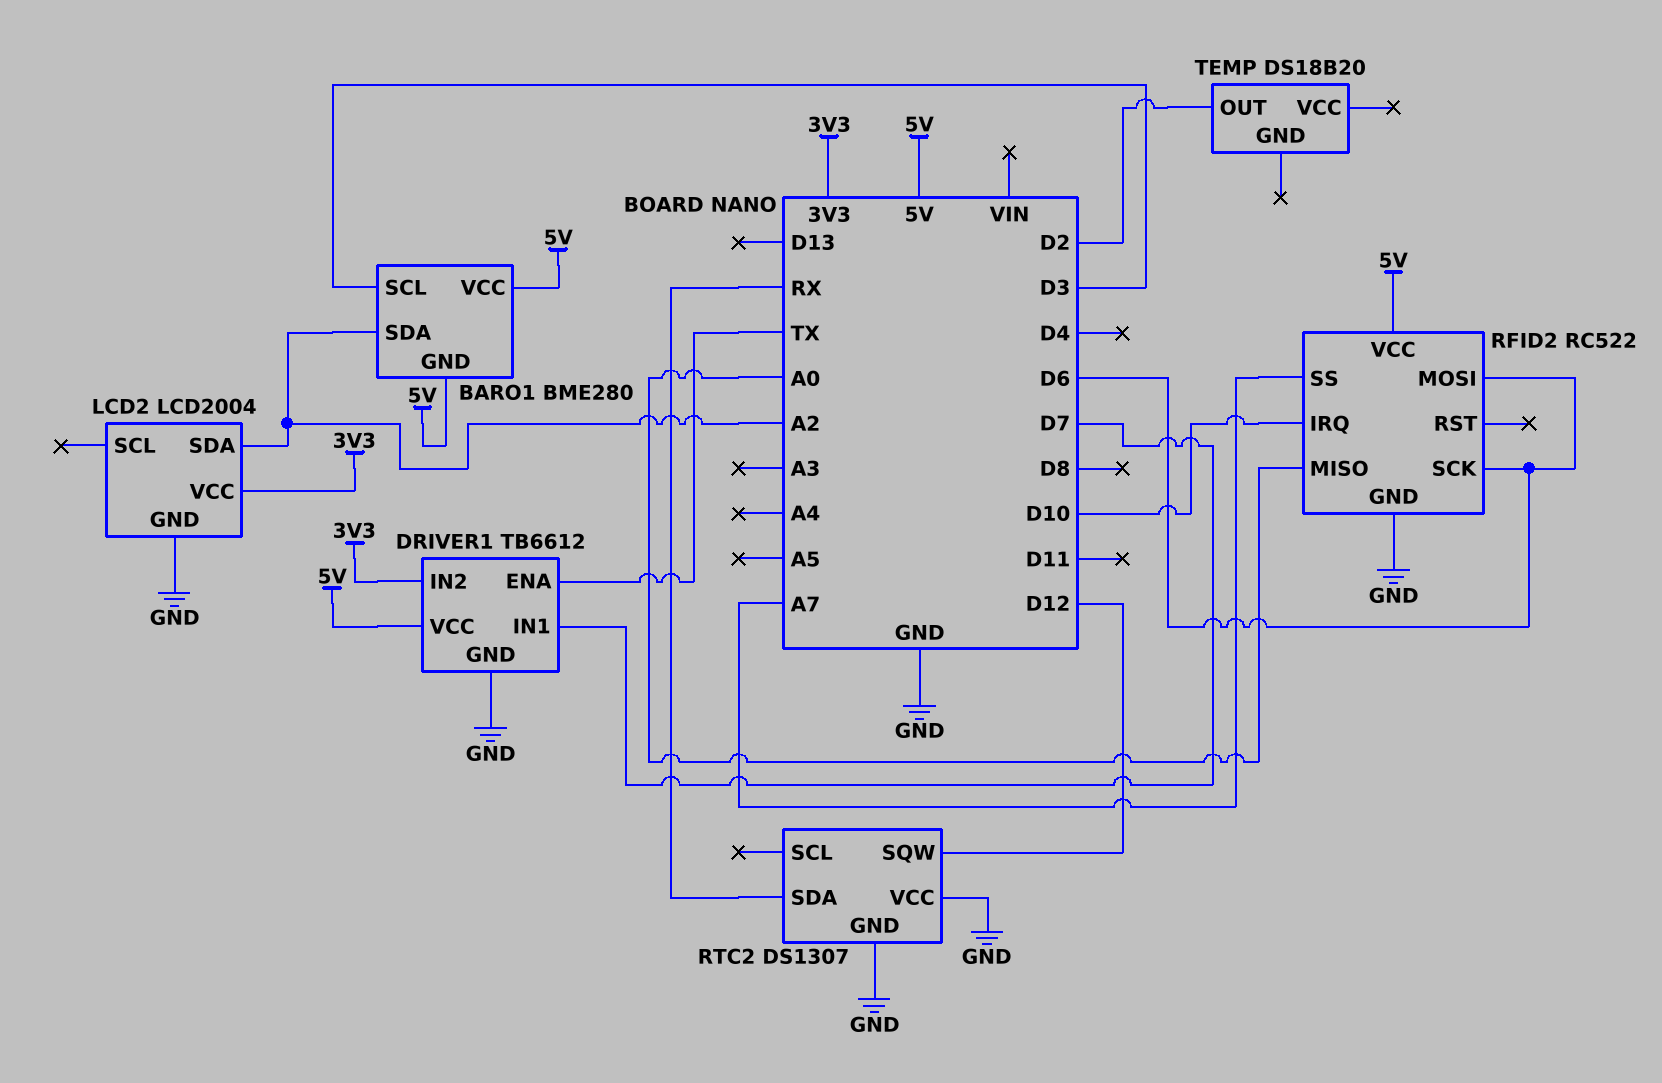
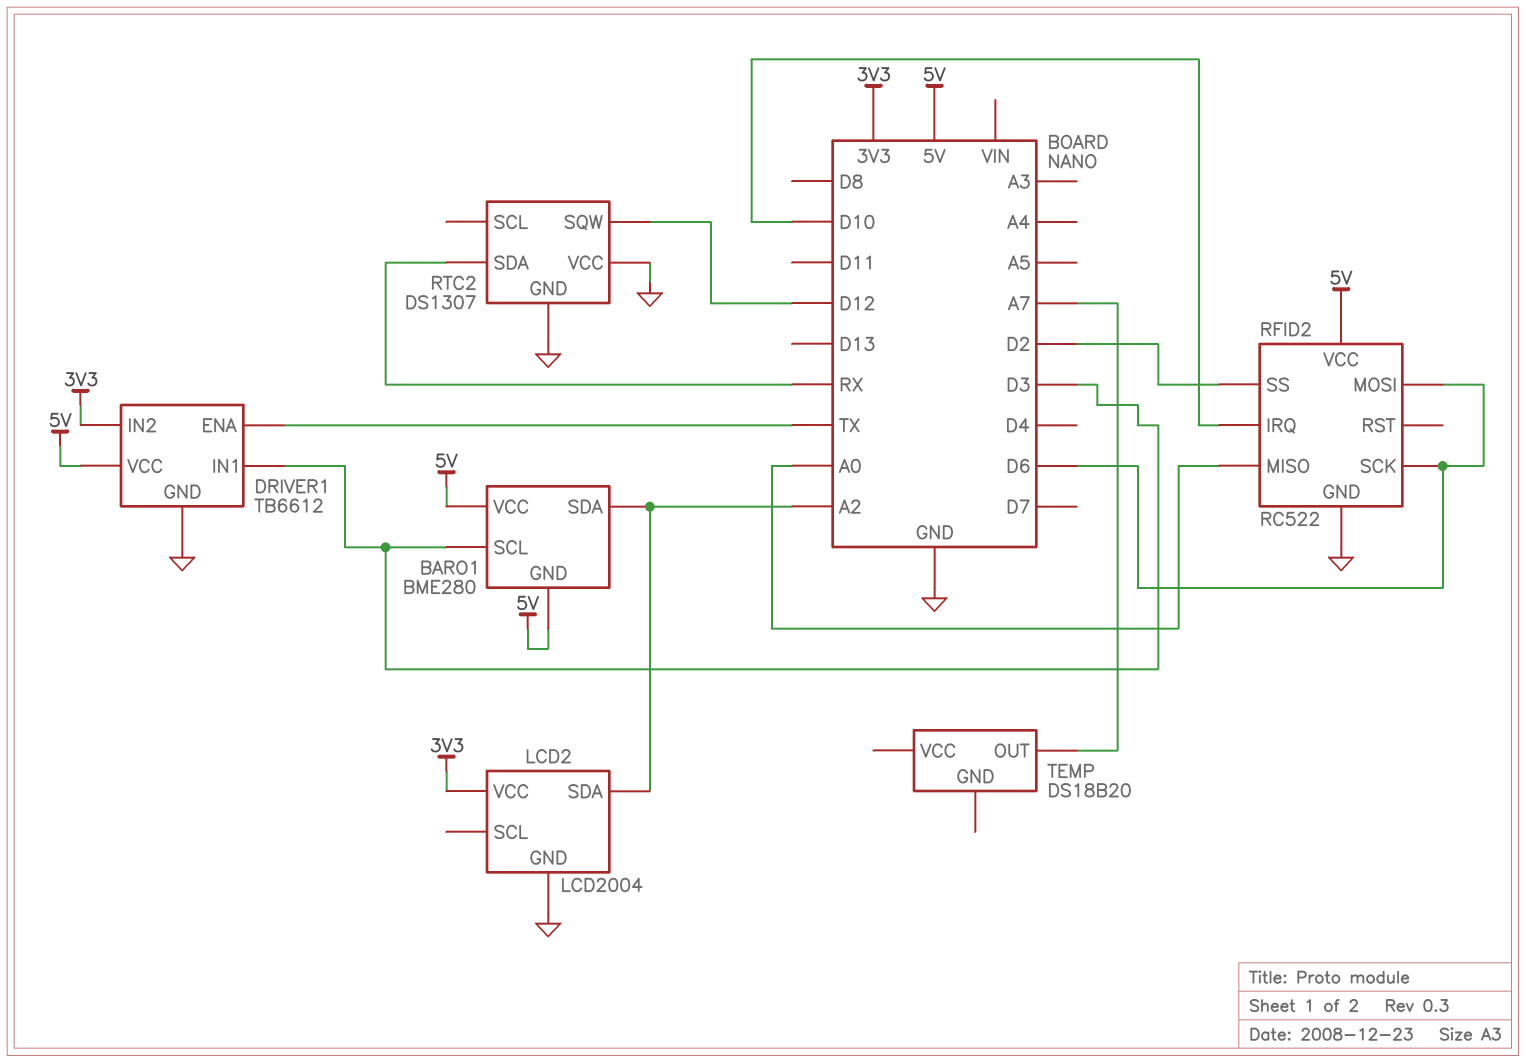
DRIVER1 pin IN1: D7 -> D3
RFID2 pin SS: A7 -> D2
TEMP pin OUT: D2 -> A7

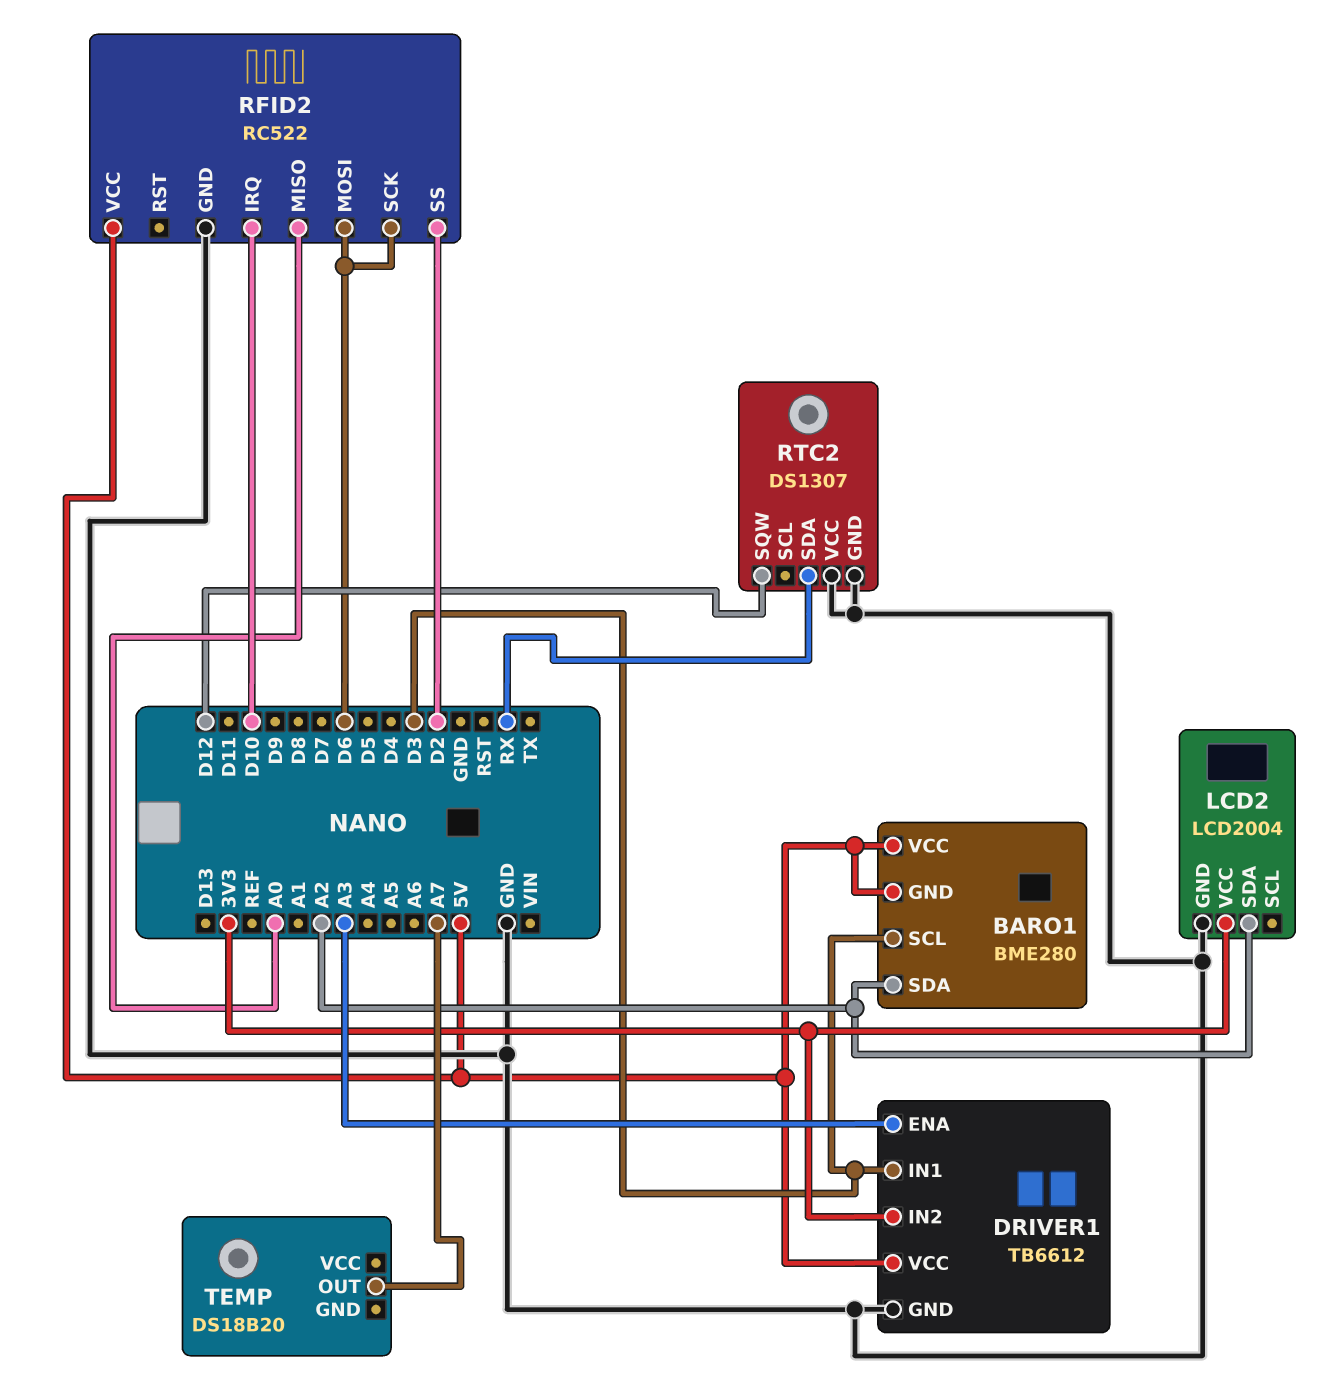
DRIVER1 pin ENA: TX -> A3

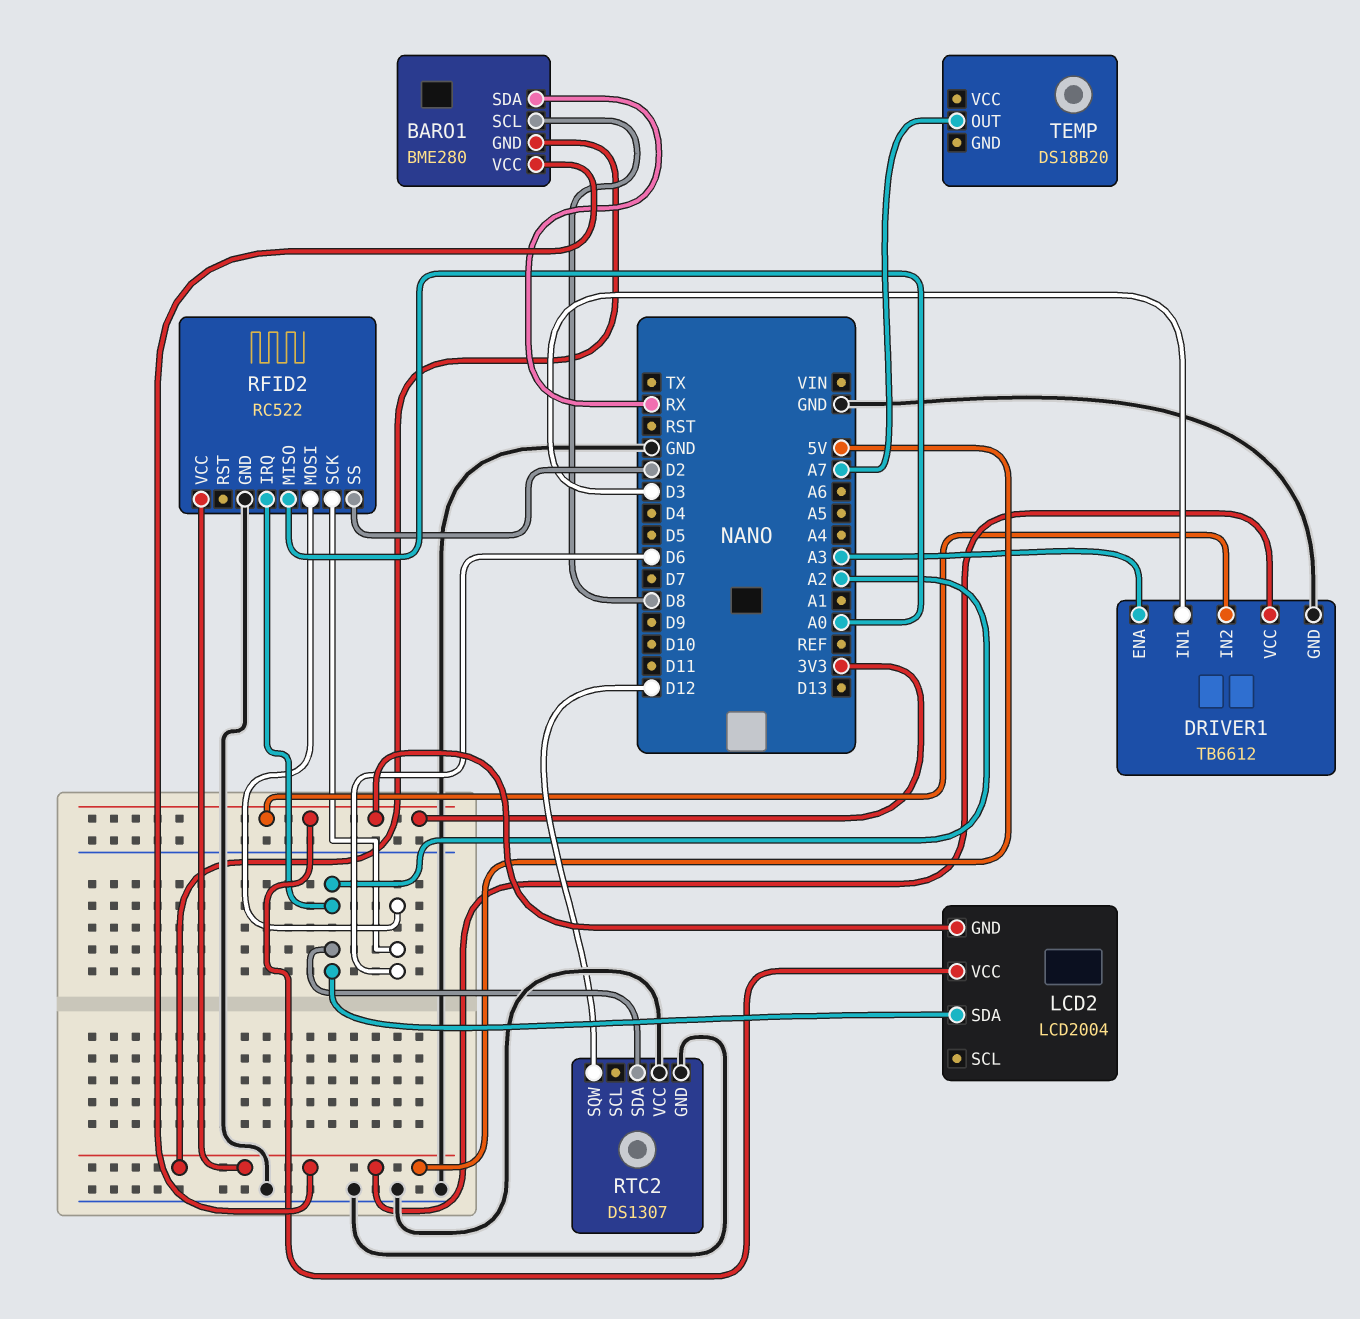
BARO1 pin SCL: D3 -> D8
BARO1 pin SDA: A2 -> RX
LCD2 pin GND: GND -> 3V3
RFID2 pin IRQ: D10 -> A2
RTC2 pin SDA: RX -> A2

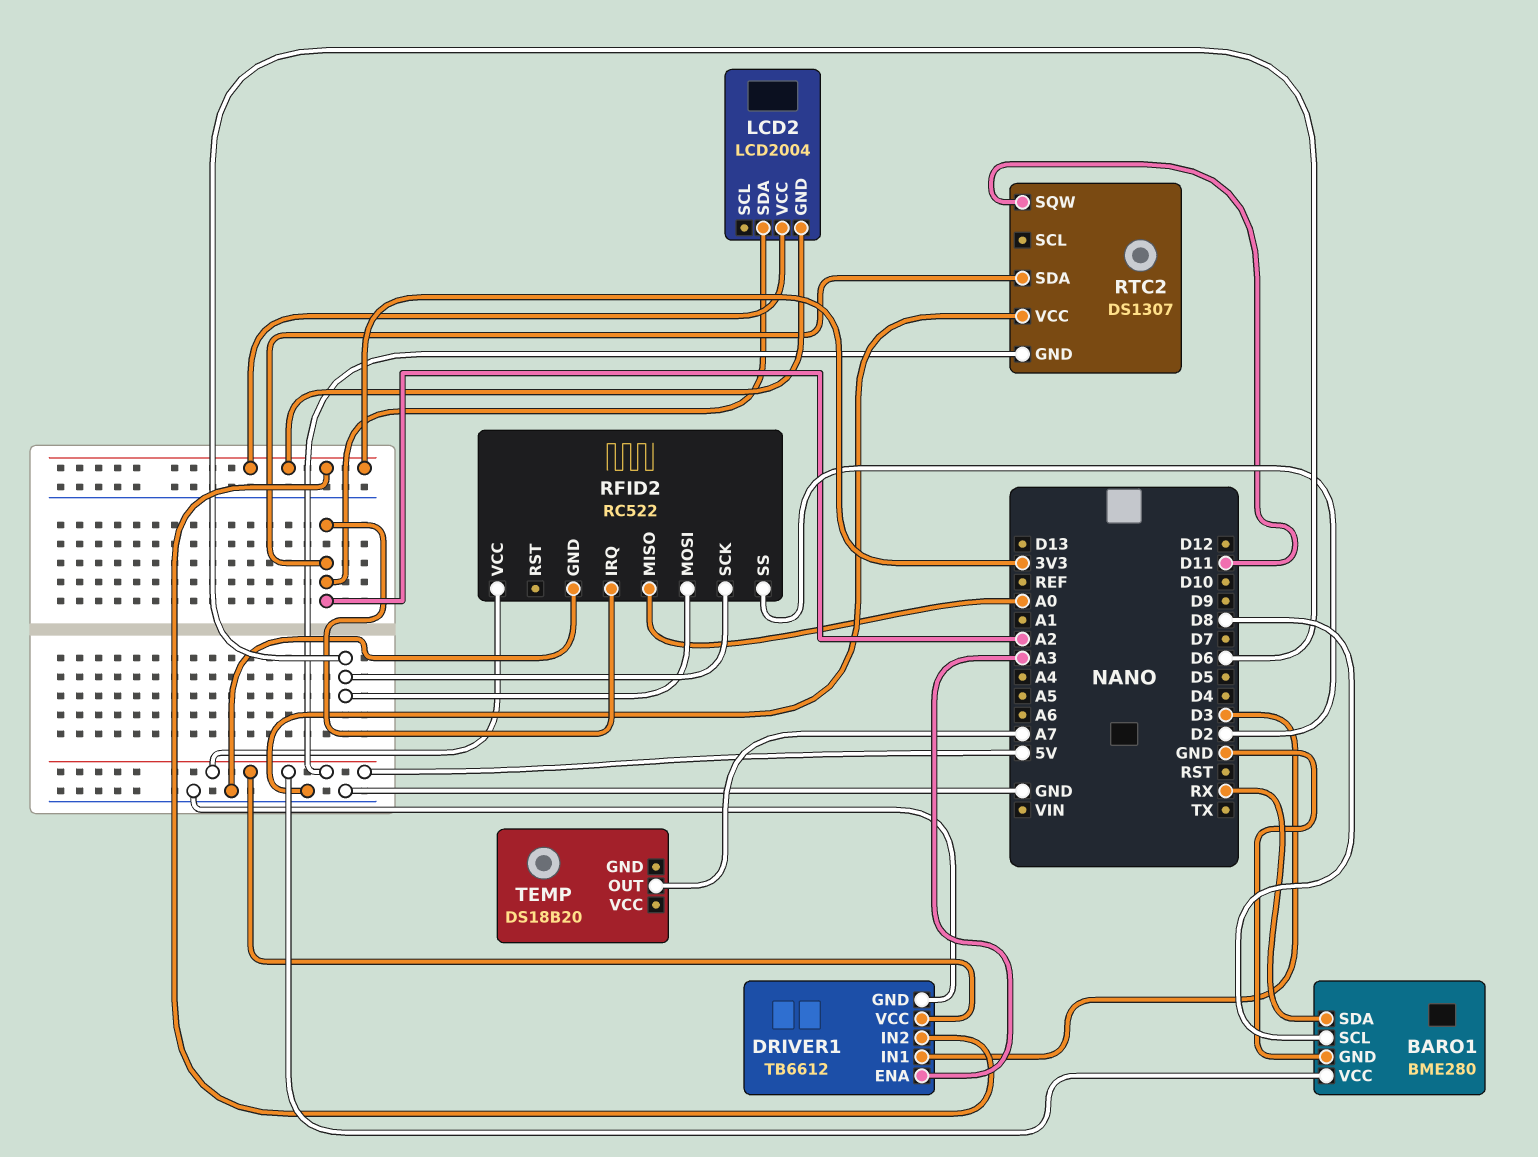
BARO1 pin GND: 5V -> GND
RTC2 pin GND: GND -> 5V
RTC2 pin SQW: D12 -> D11

